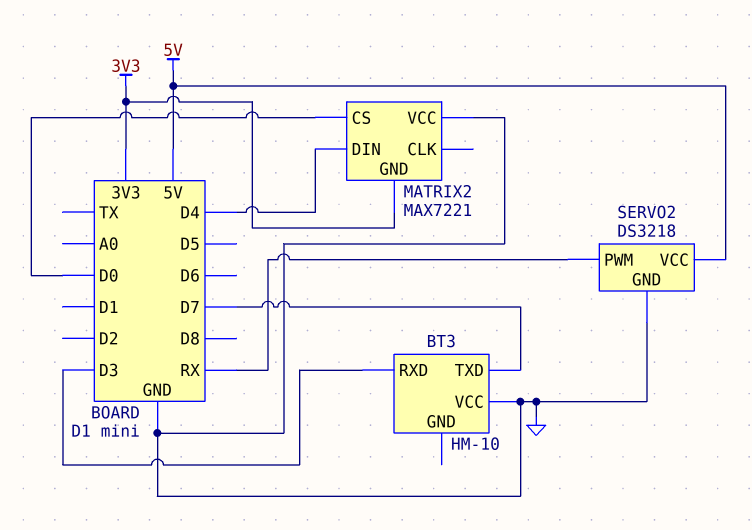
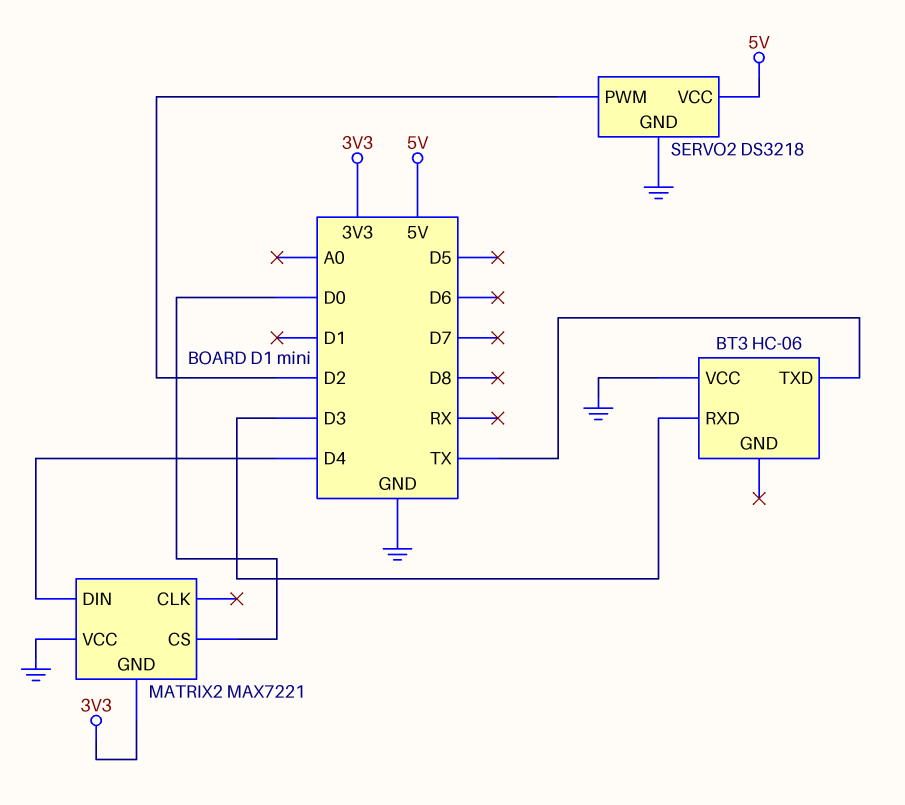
BT3: HM-10 -> HC-06
BT3 pin TXD: D7 -> TX
SERVO2 pin PWM: RX -> D2

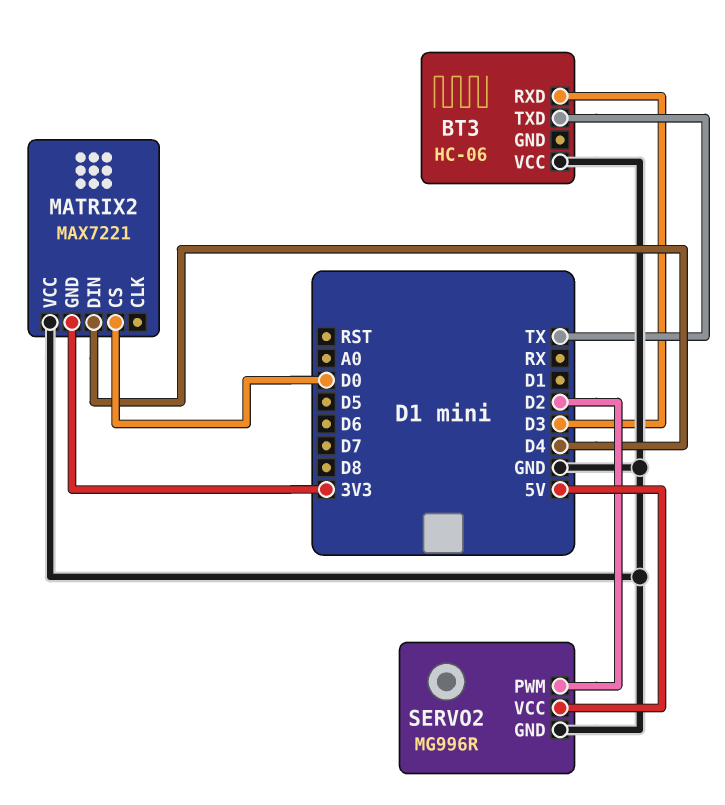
SERVO2: DS3218 -> MG996R

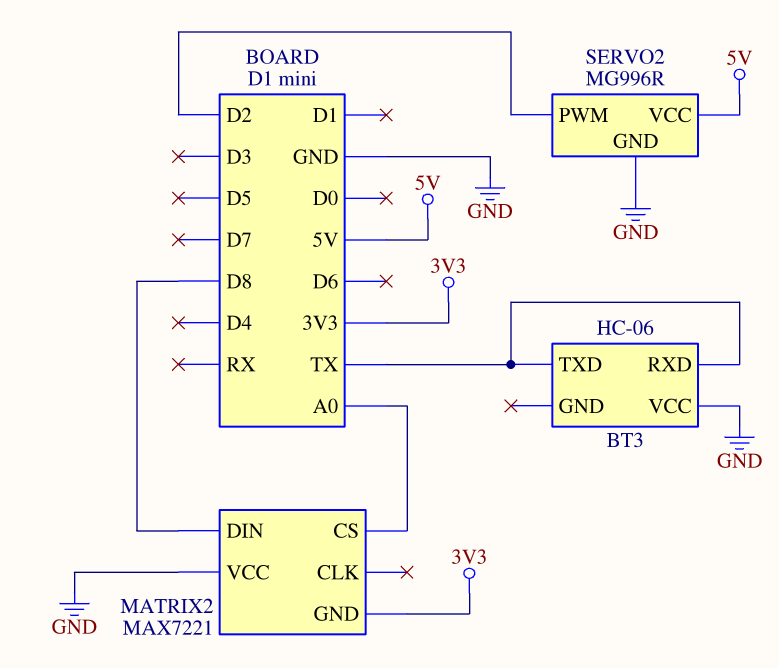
BT3 pin RXD: D3 -> TX
MATRIX2 pin CS: D0 -> A0
MATRIX2 pin DIN: D4 -> D8

